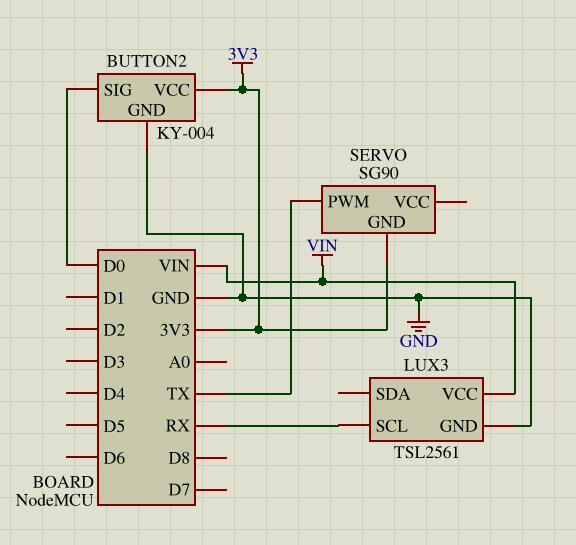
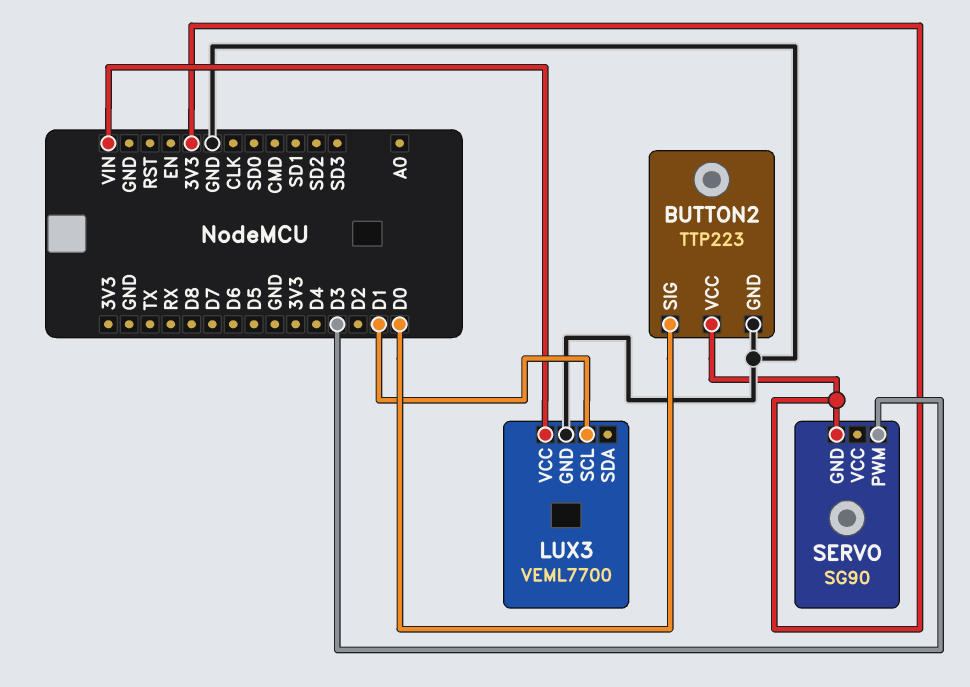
BUTTON2: KY-004 -> TTP223
LUX3: TSL2561 -> VEML7700
LUX3 pin SCL: RX -> D1
SERVO pin PWM: TX -> D3

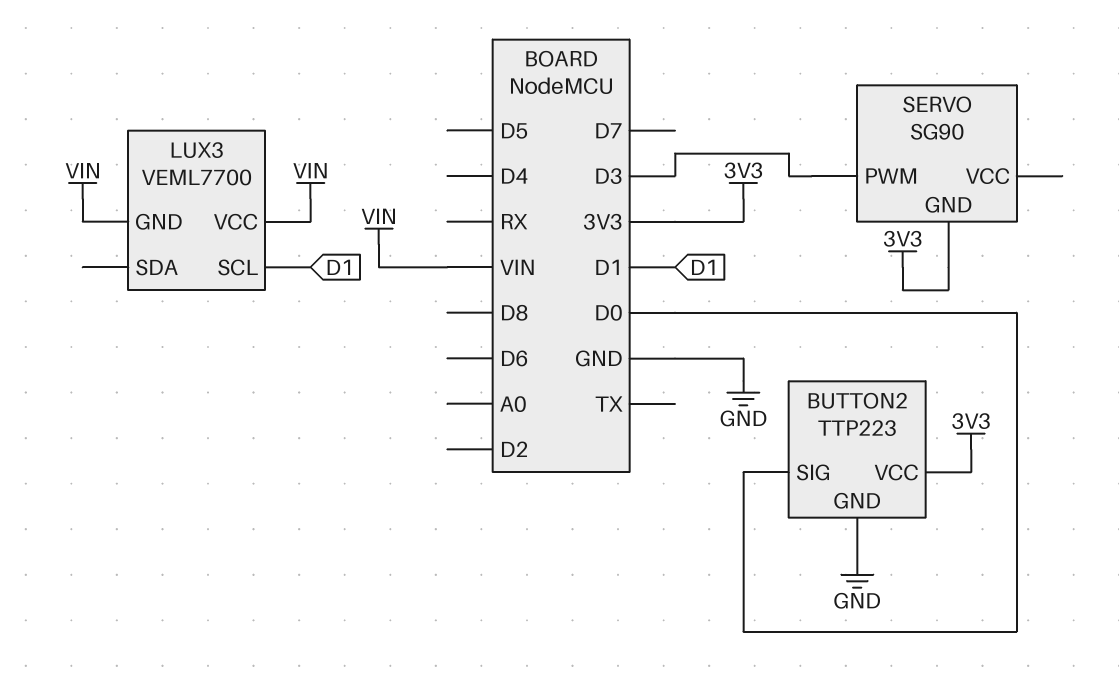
LUX3 pin GND: GND -> VIN

